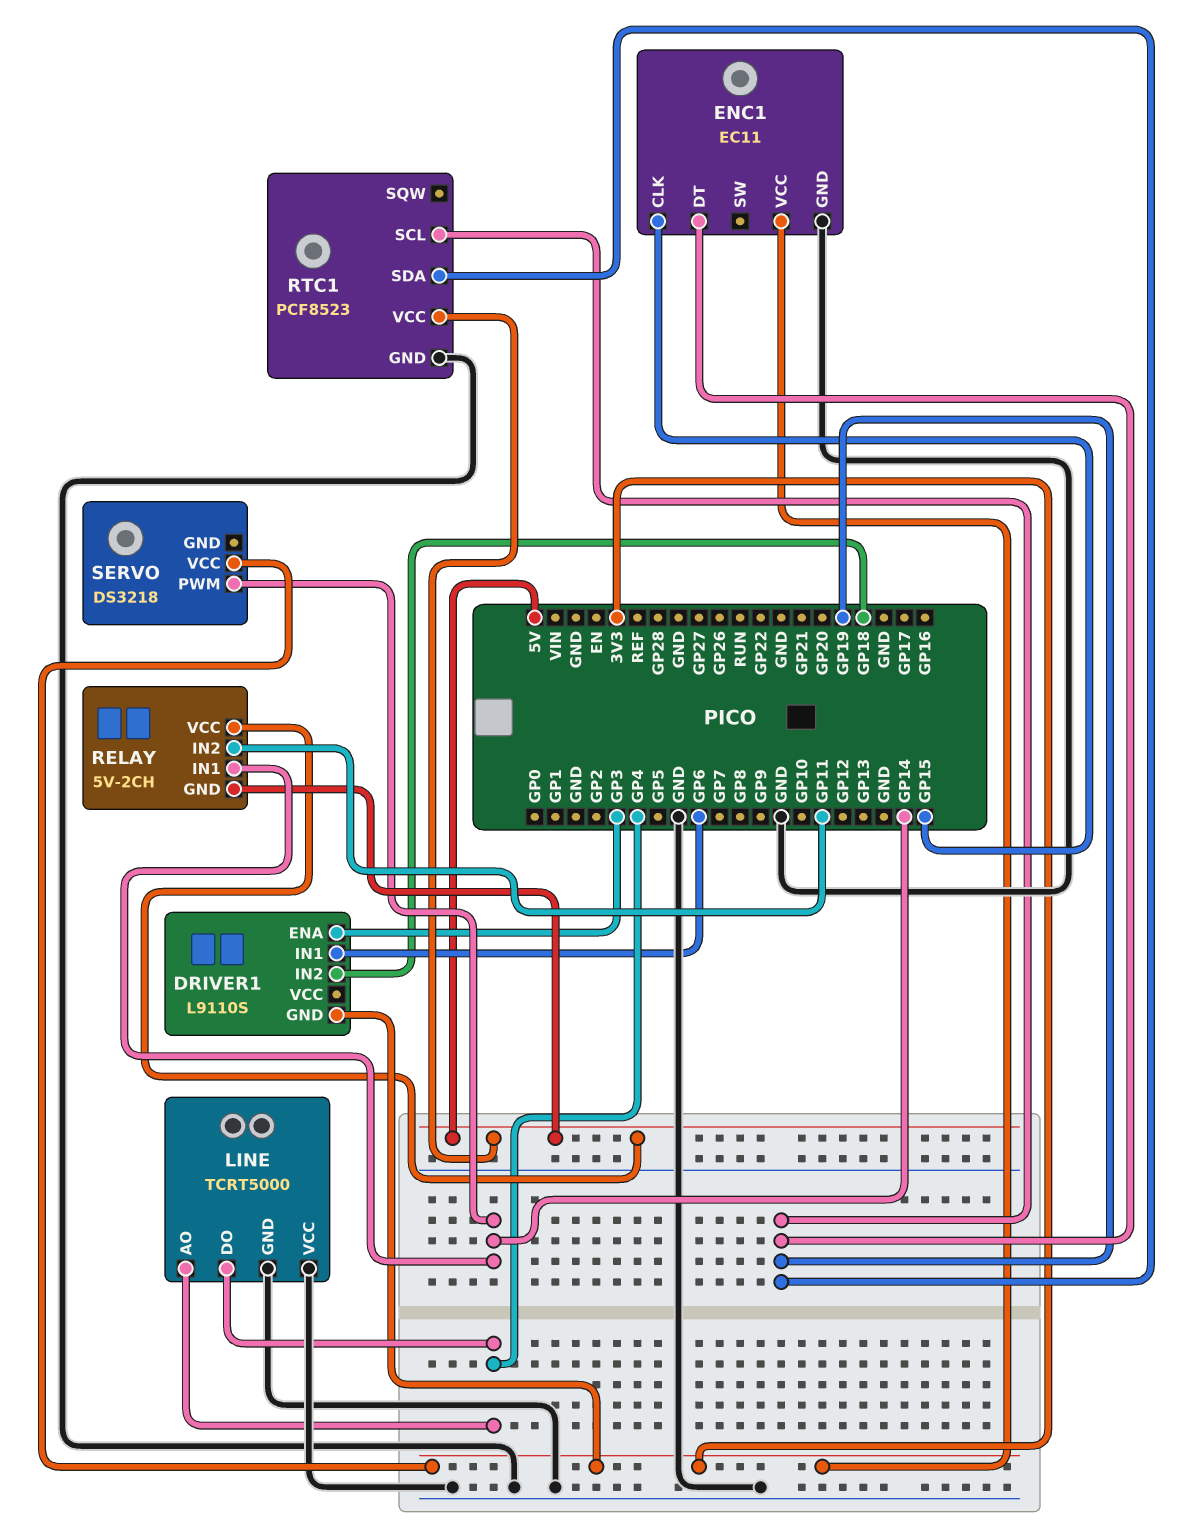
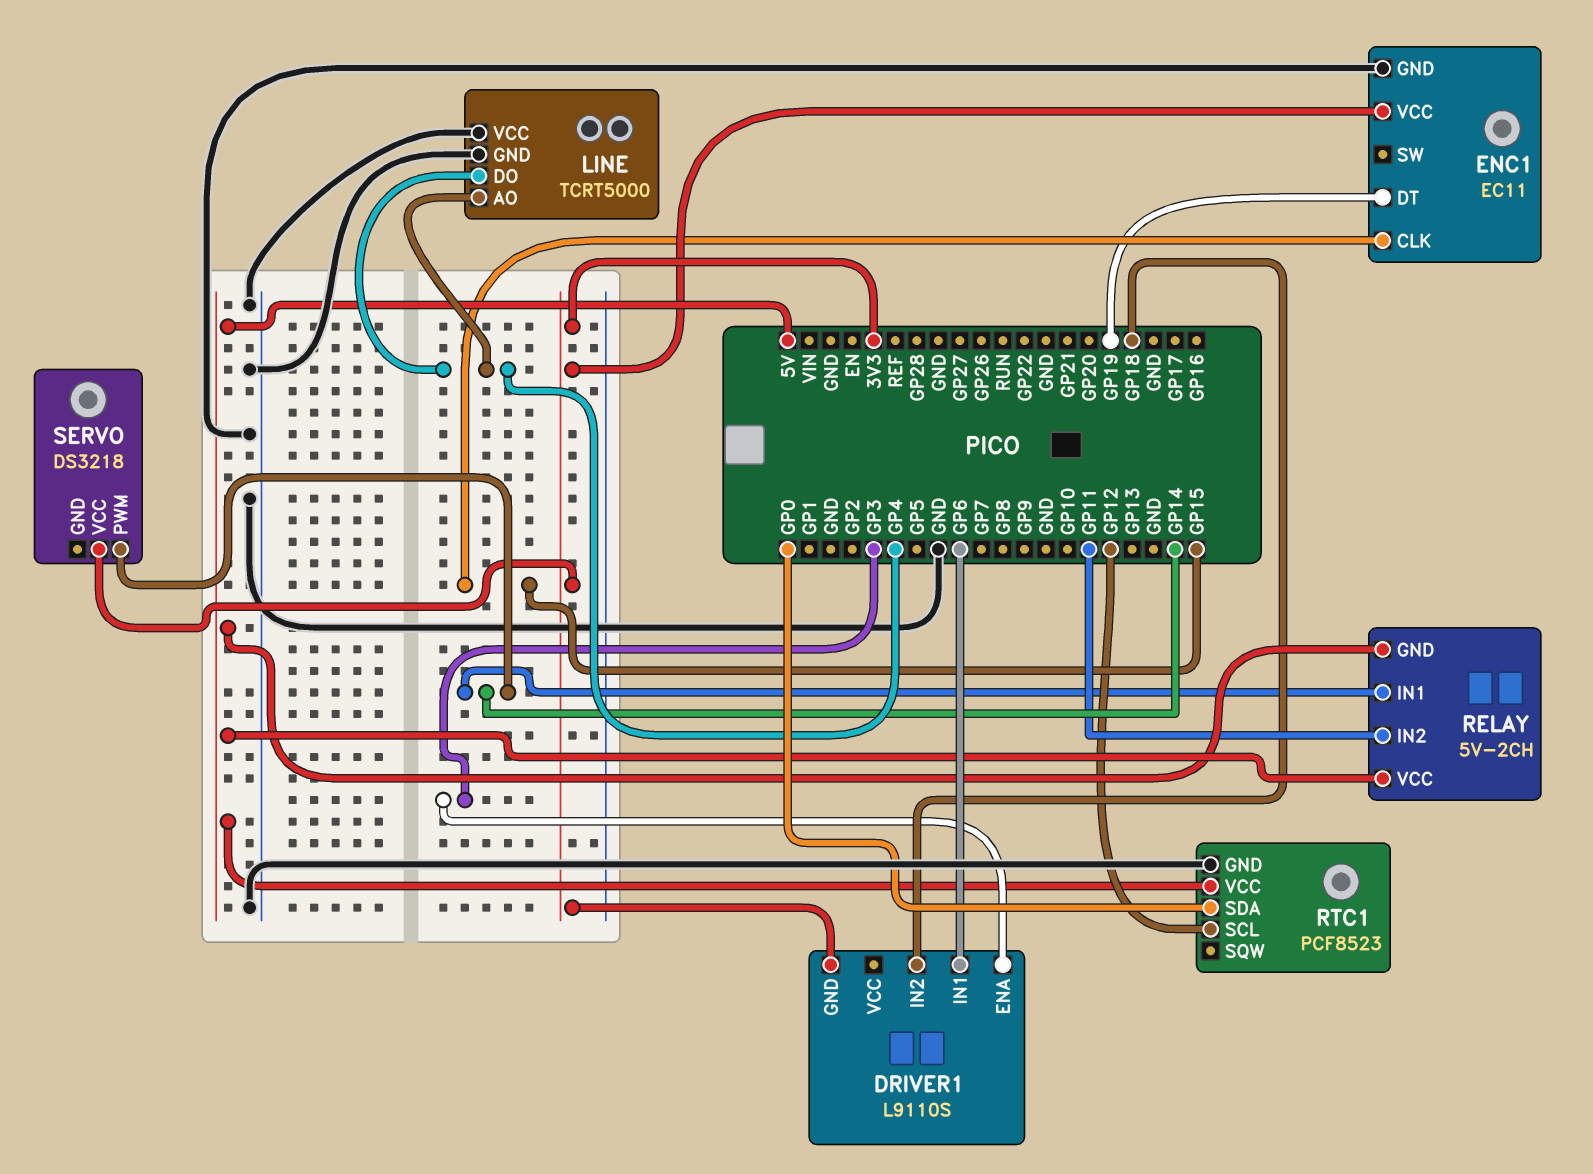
RTC1 pin SCL: GP19 -> GP12
RTC1 pin SDA: GP19 -> GP0

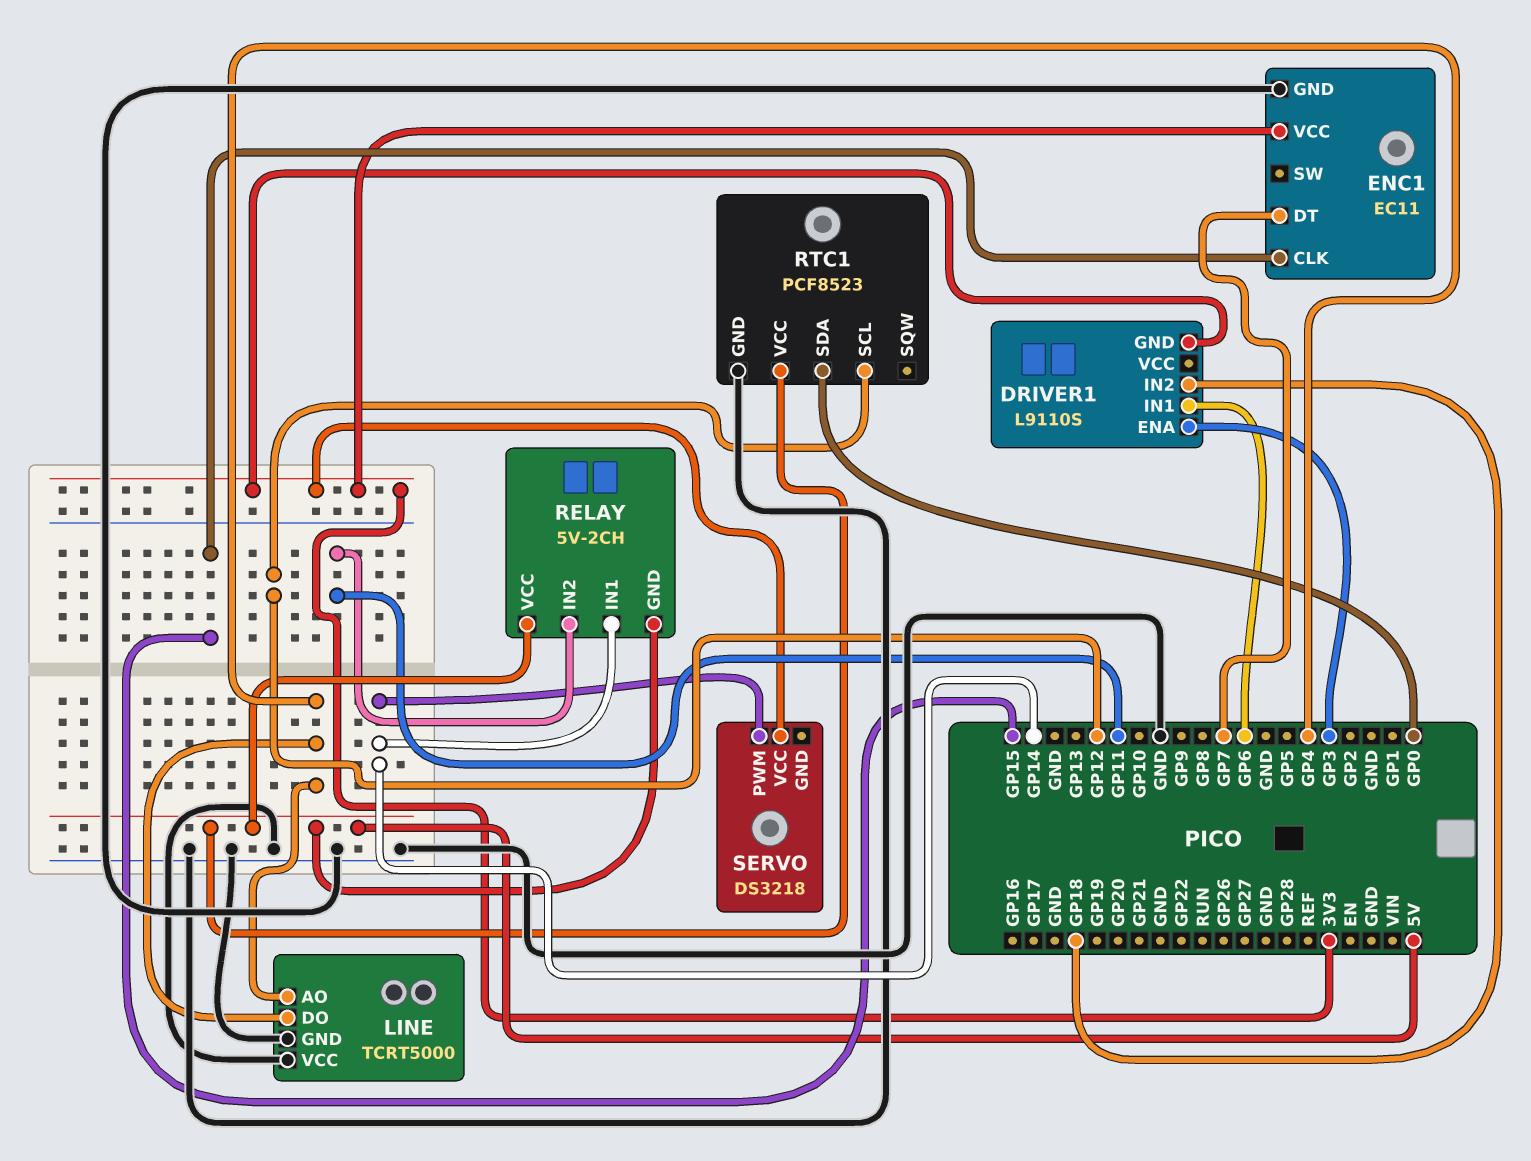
ENC1 pin DT: GP19 -> GP7

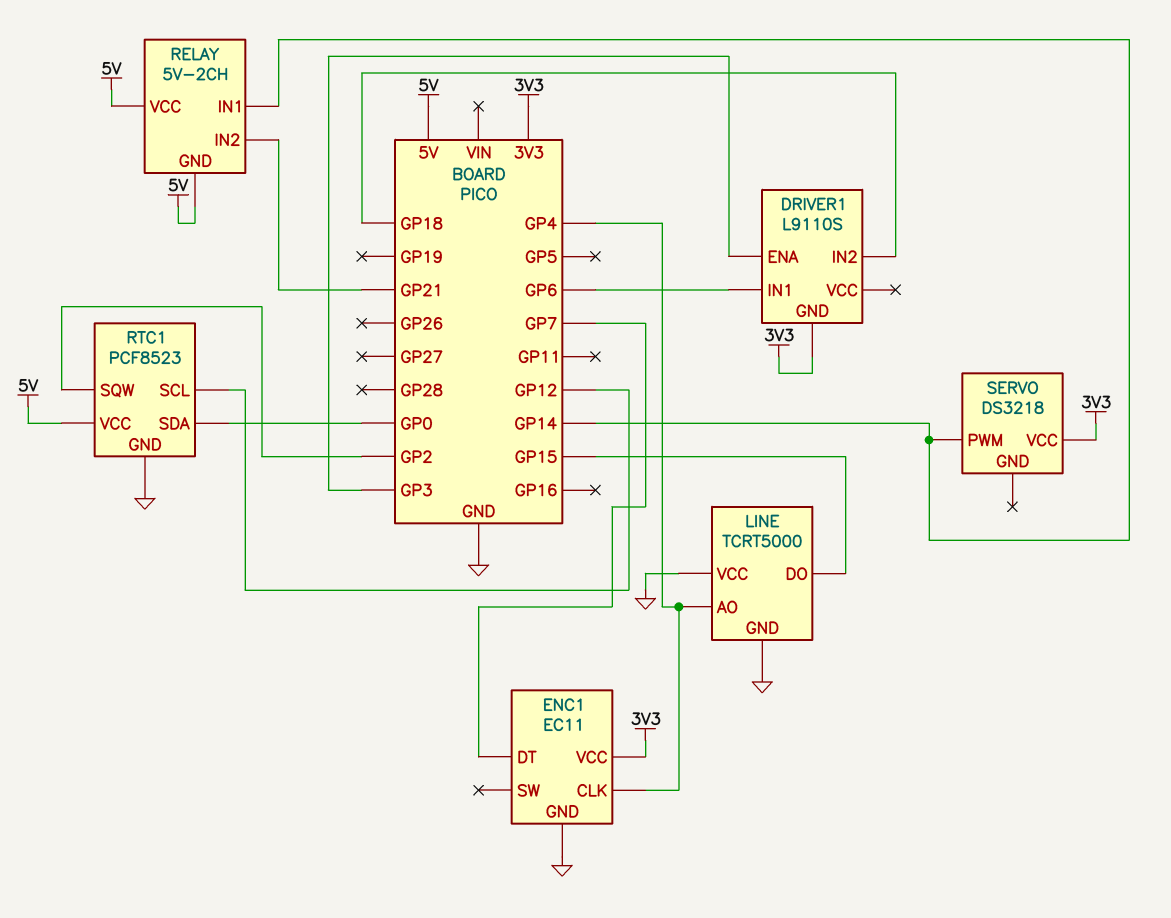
ENC1 pin CLK: GP15 -> GP4
LINE pin DO: GP4 -> GP15
RELAY pin IN2: GP11 -> GP21
RTC1 pin SQW: none -> GP2

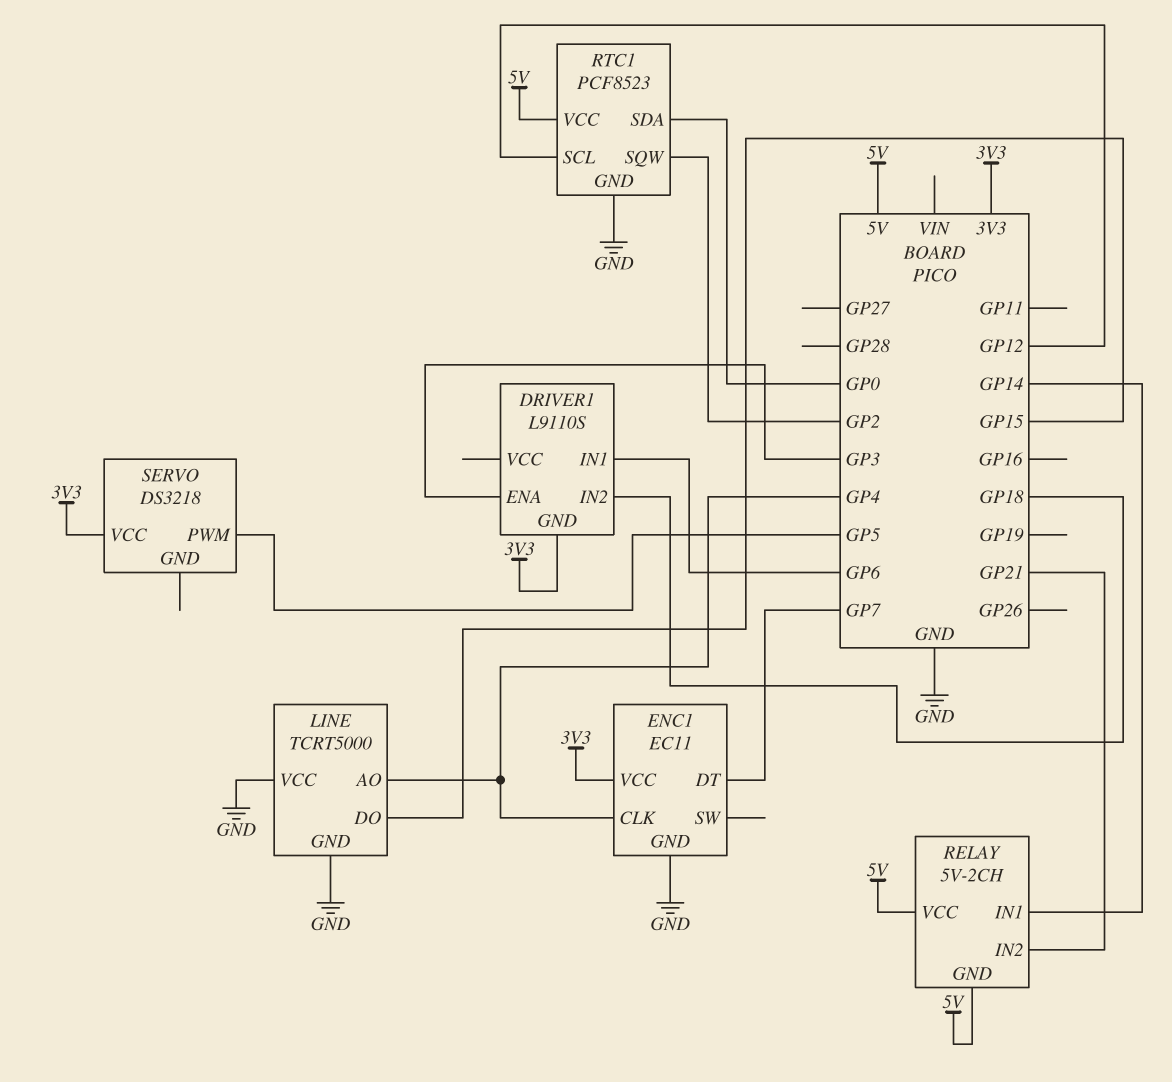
SERVO pin PWM: GP14 -> GP5

